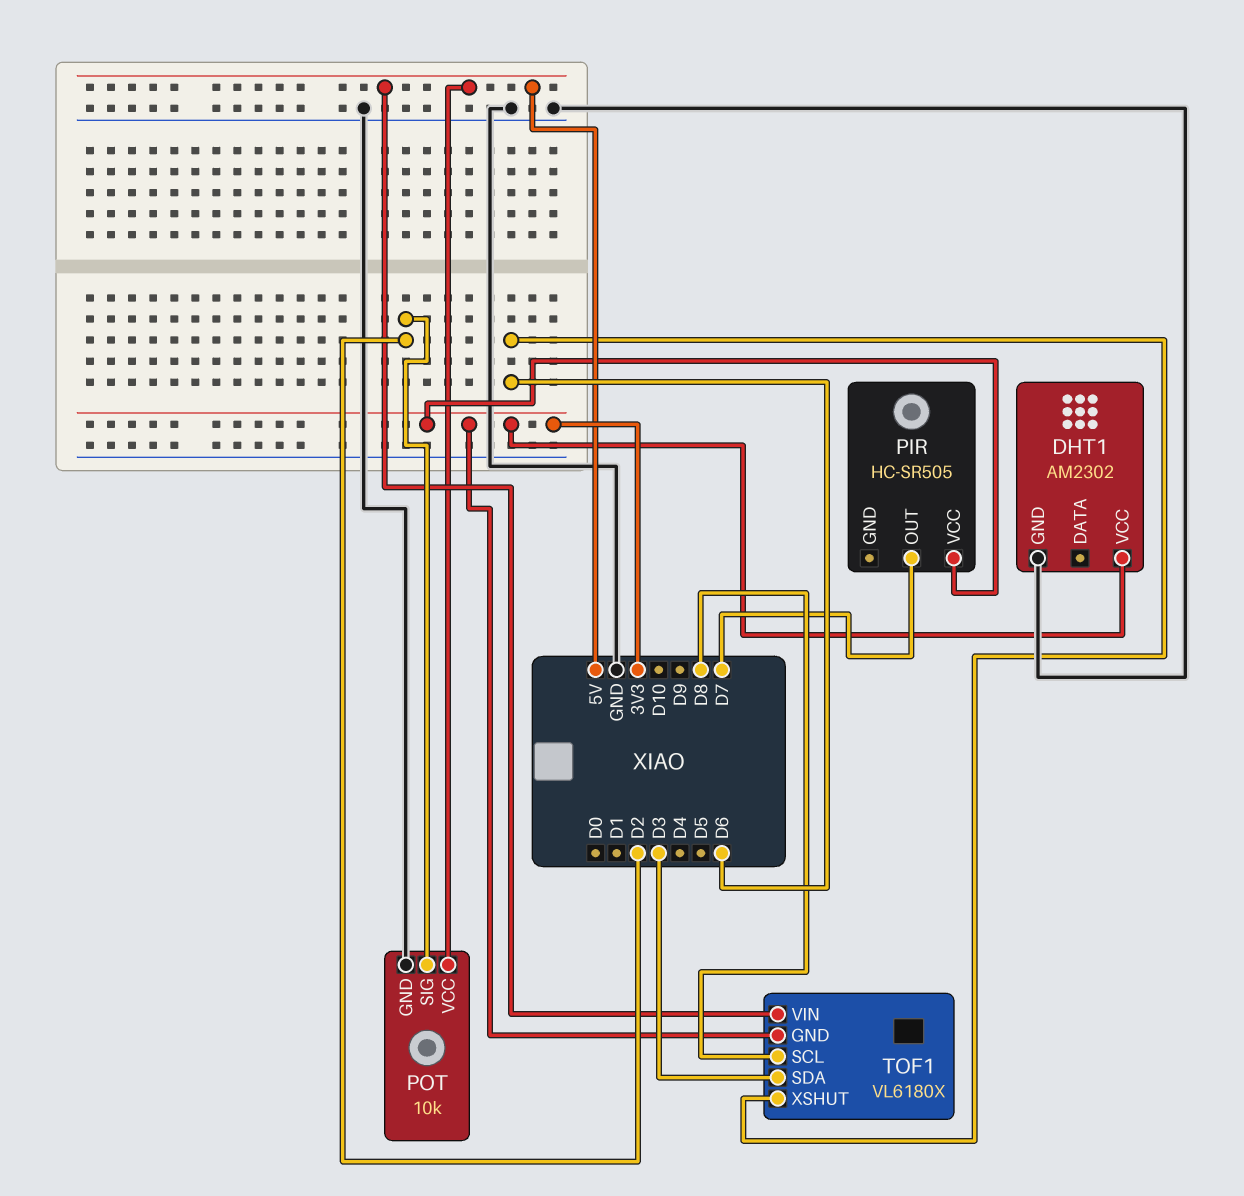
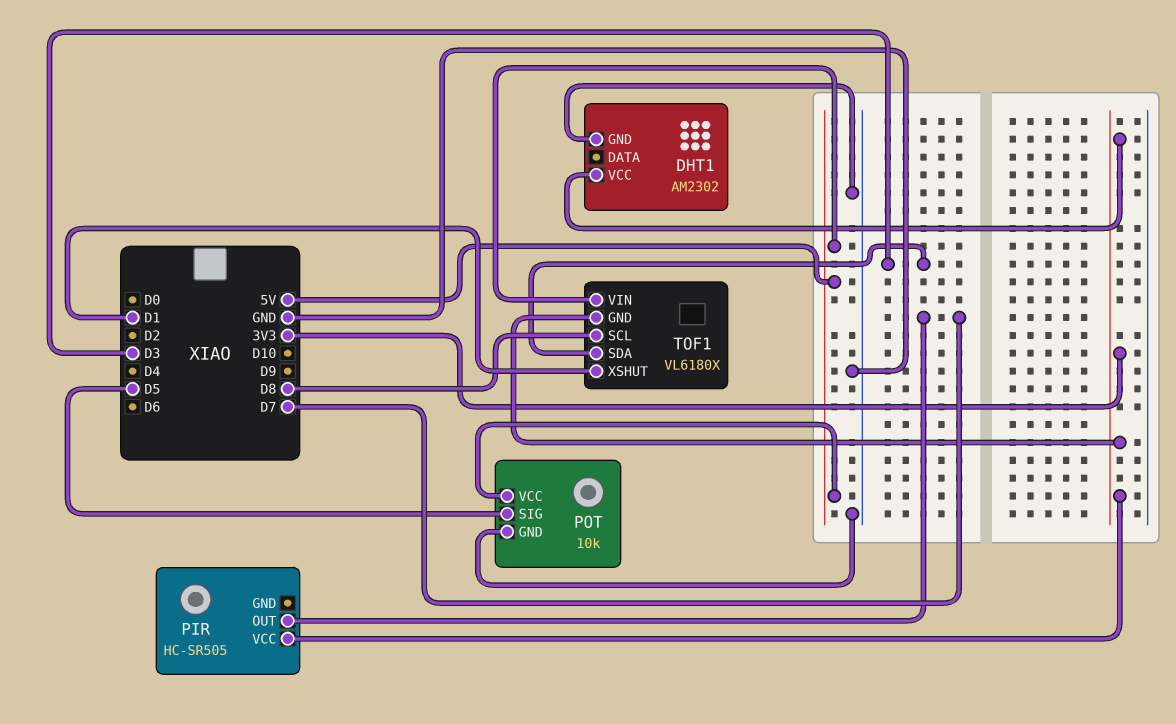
POT pin SIG: D2 -> D5
TOF1 pin XSHUT: D6 -> D1

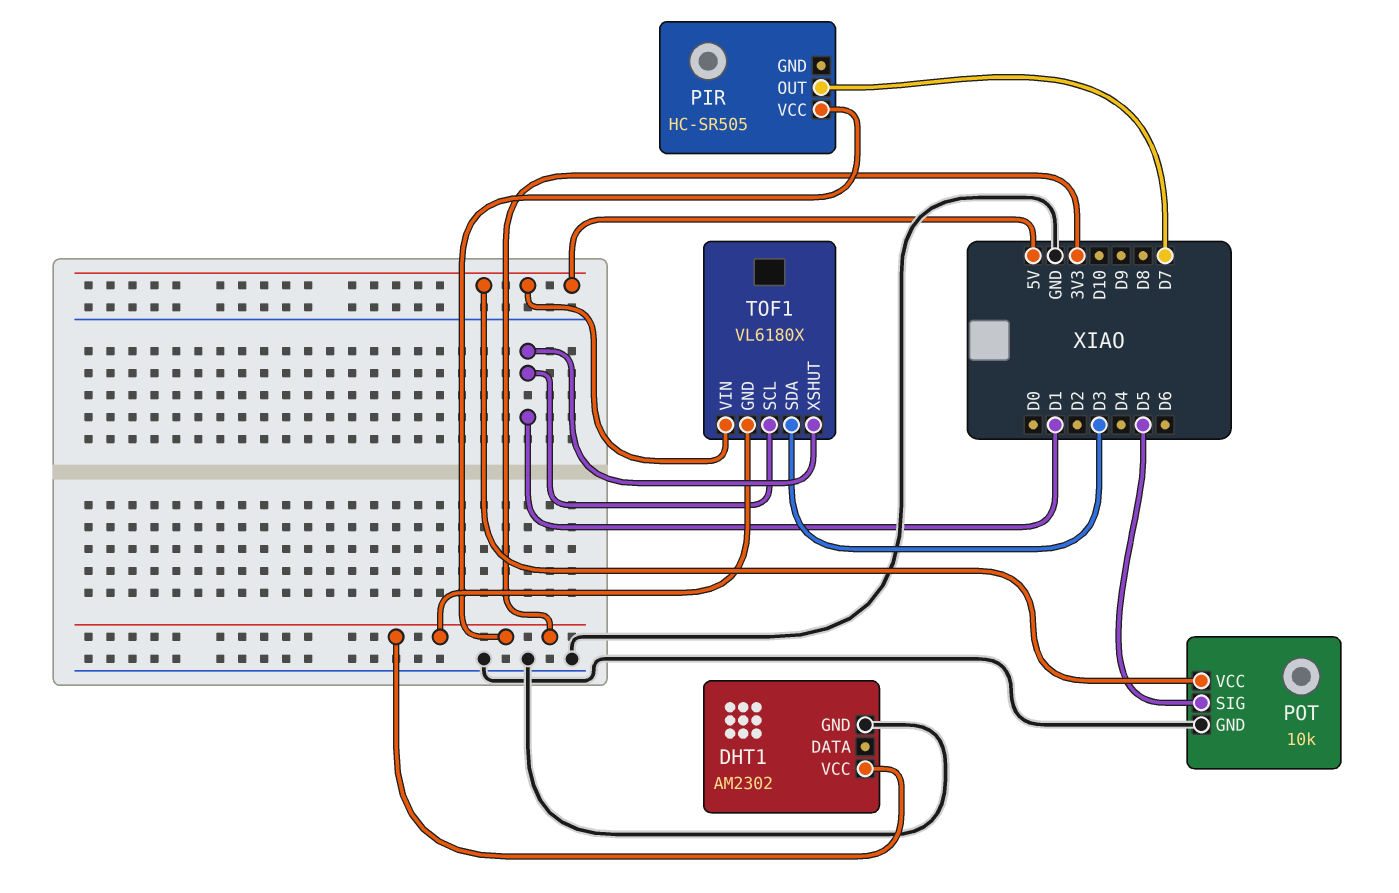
TOF1 pin SCL: D8 -> D1

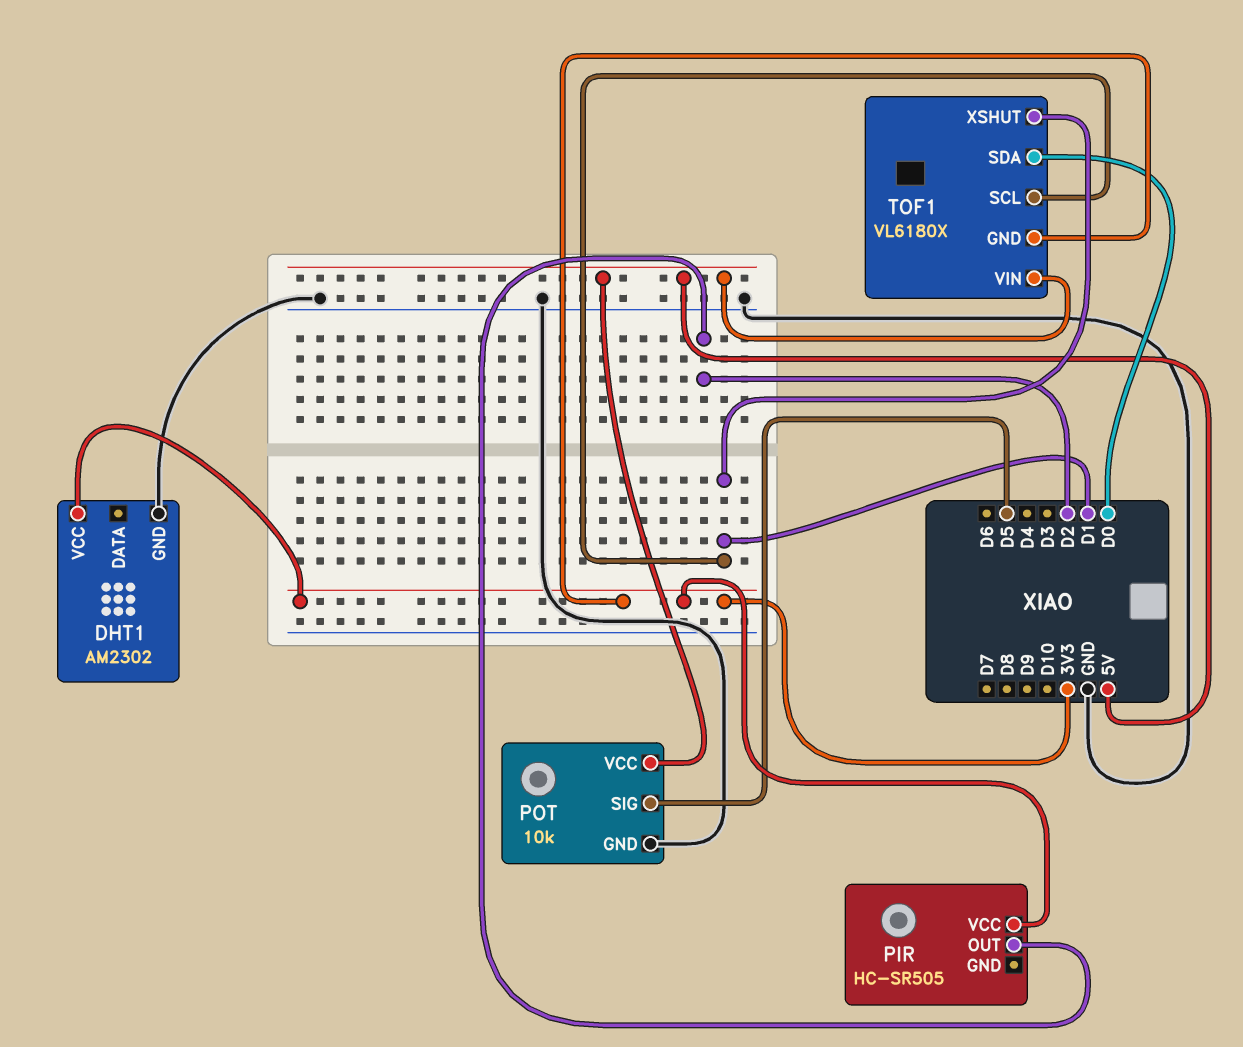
PIR pin OUT: D7 -> D2
TOF1 pin SDA: D3 -> D0

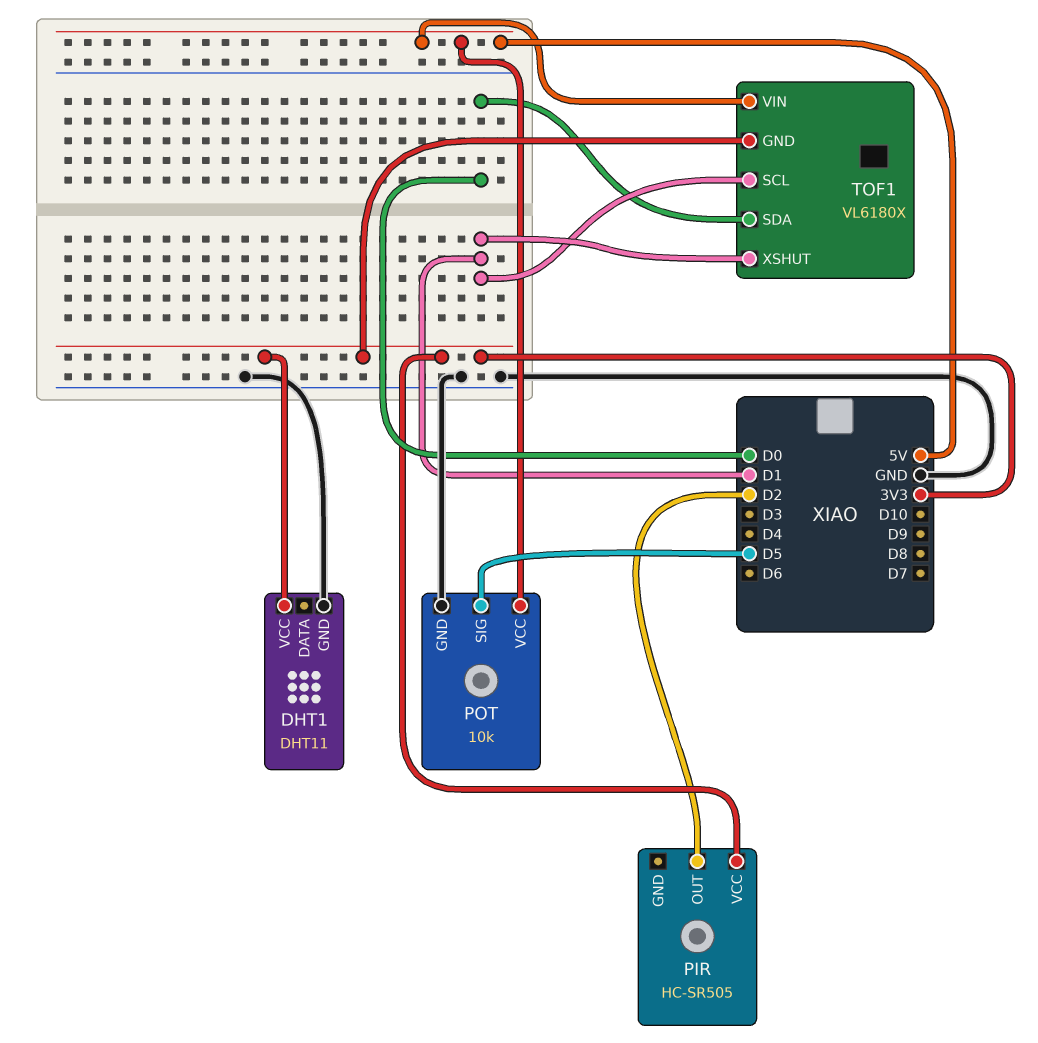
DHT1: AM2302 -> DHT11

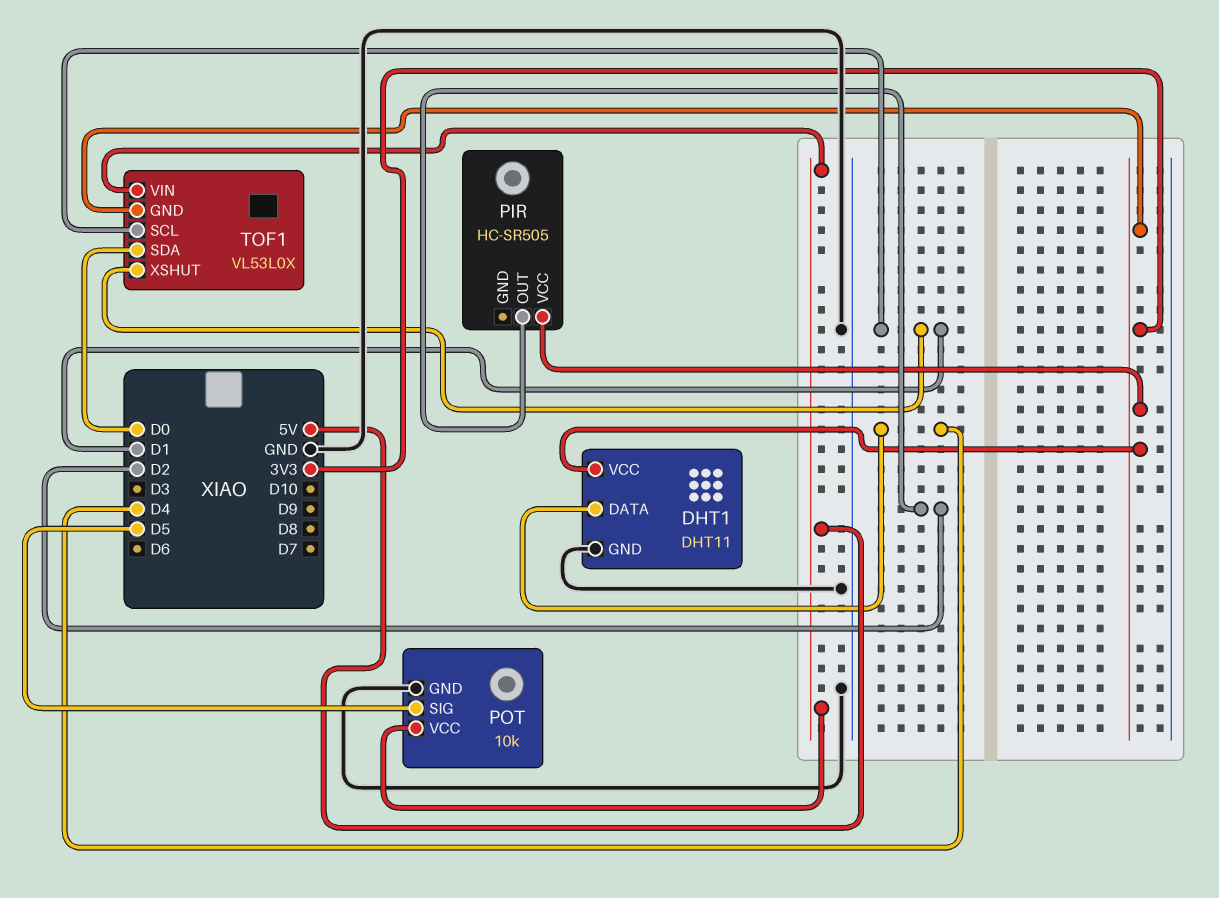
DHT1 pin DATA: none -> D4
TOF1: VL6180X -> VL53L0X

